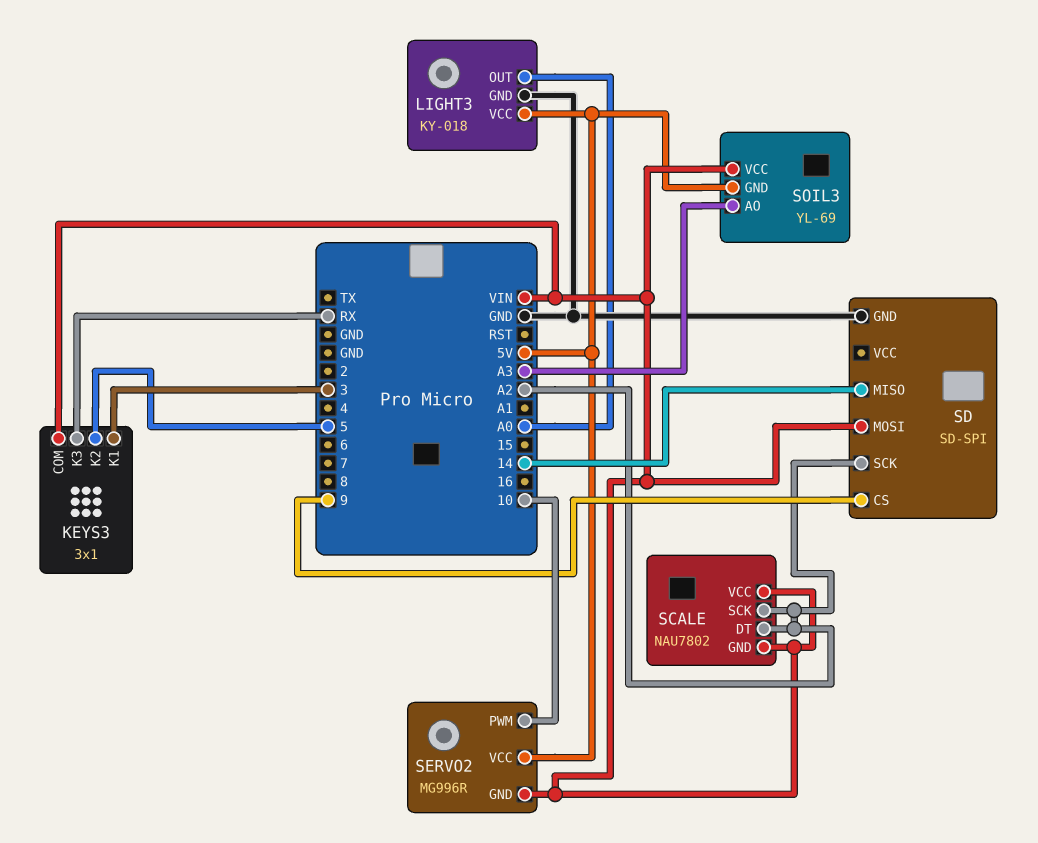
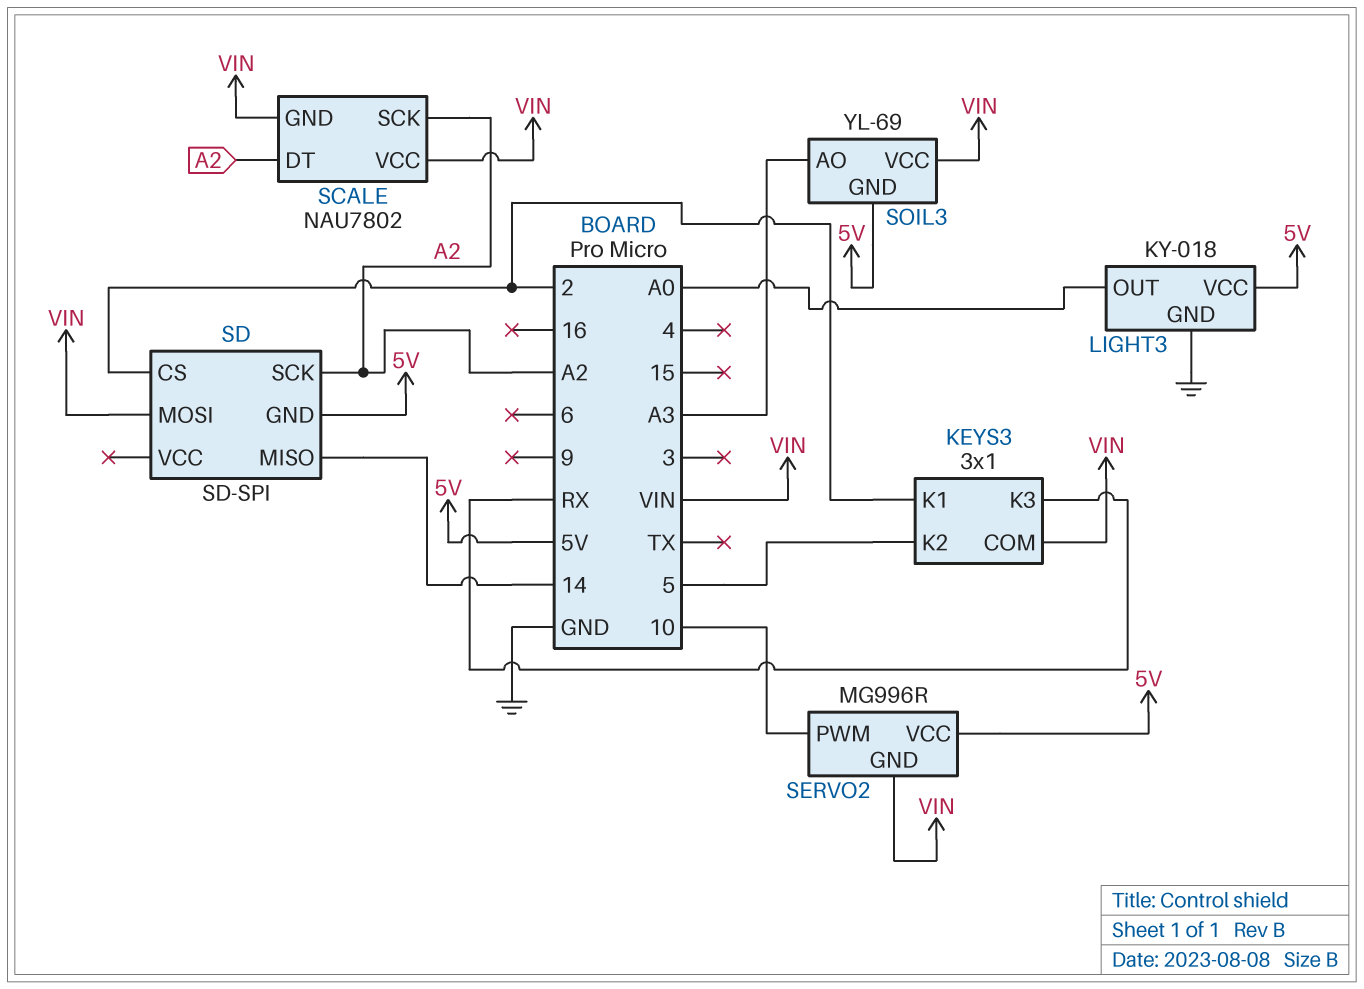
KEYS3 pin K1: 3 -> 2
SD pin CS: 9 -> 2
SD pin GND: GND -> 5V

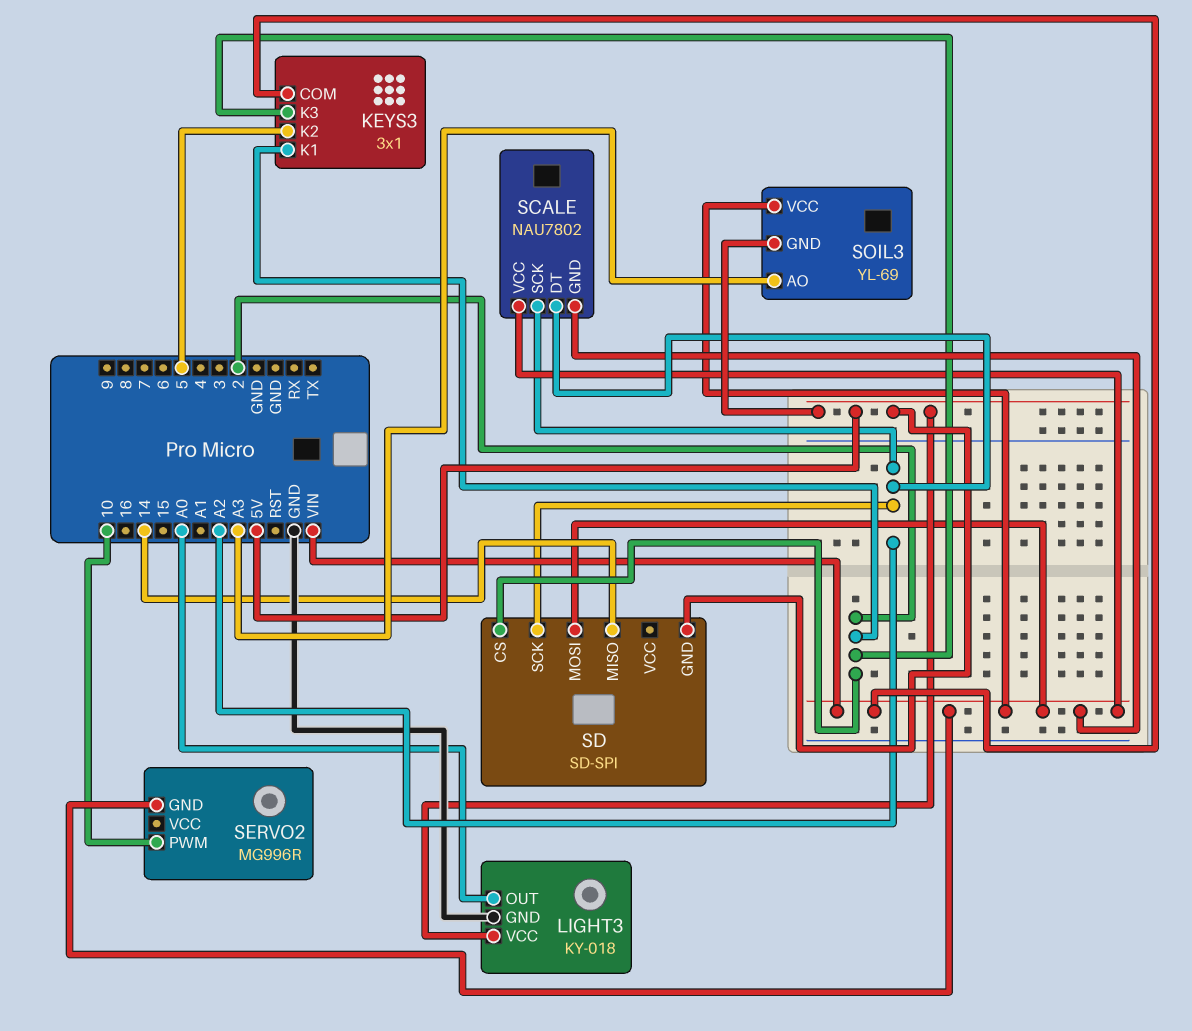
KEYS3 pin K3: RX -> 2
SERVO2 pin VCC: 5V -> none

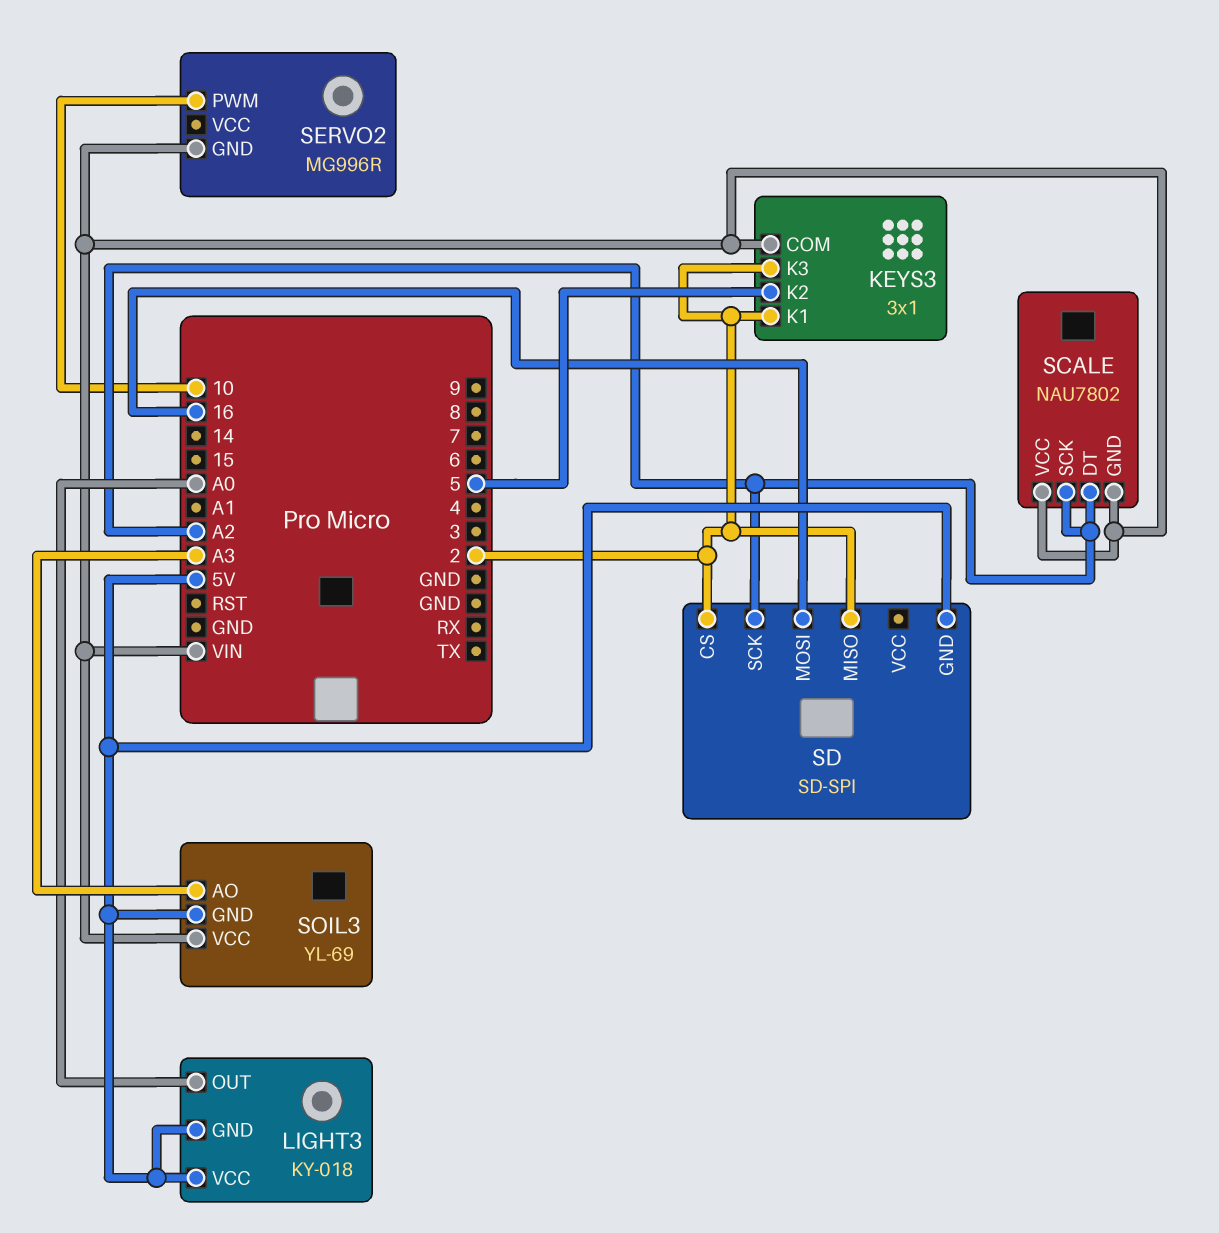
LIGHT3 pin GND: GND -> 5V
SD pin MISO: 14 -> 2
SD pin MOSI: VIN -> 16

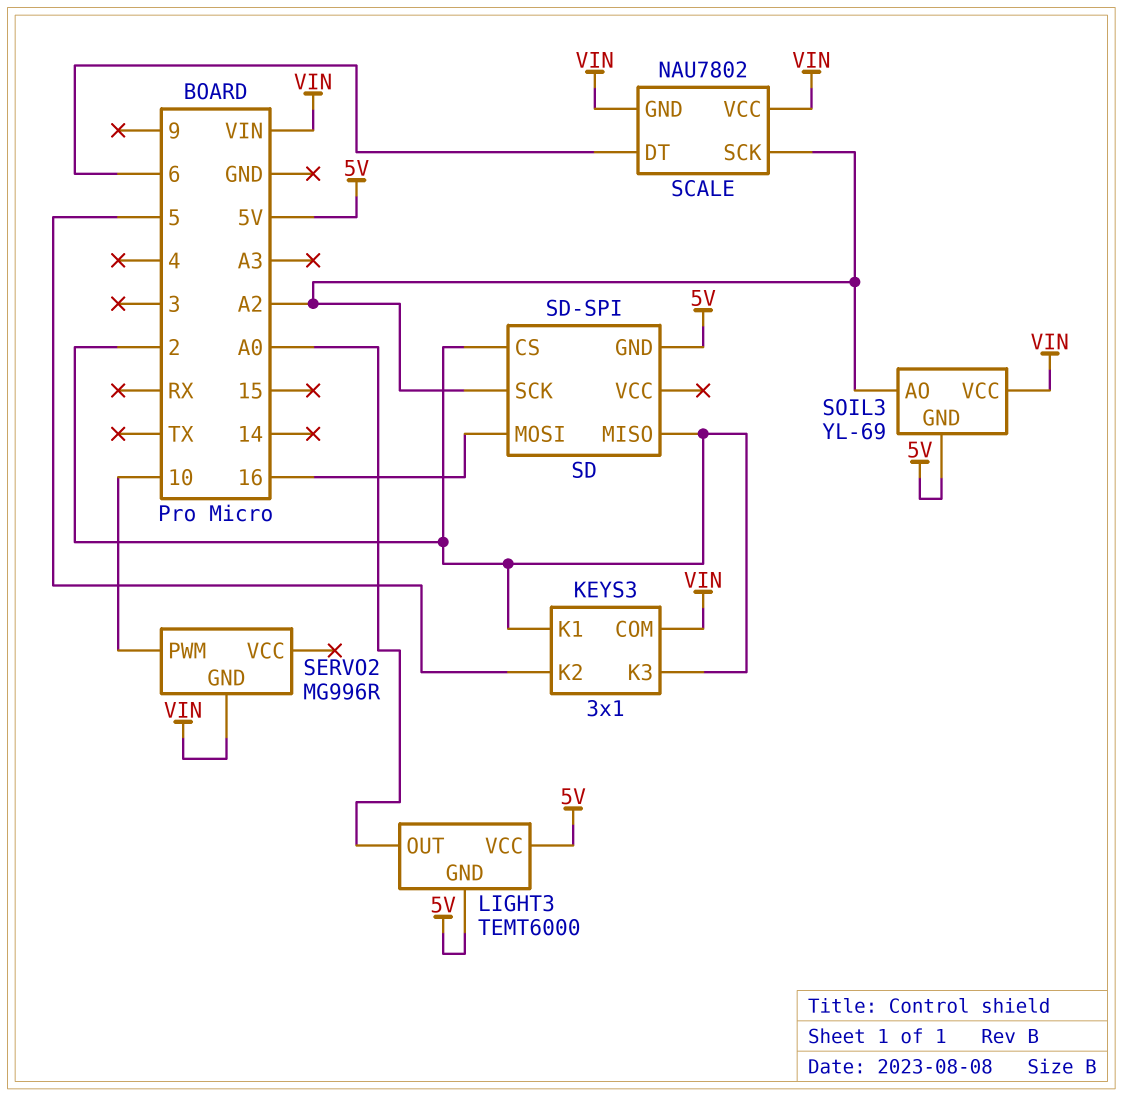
LIGHT3: KY-018 -> TEMT6000
SCALE pin DT: A2 -> 6
SOIL3 pin AO: A3 -> A2

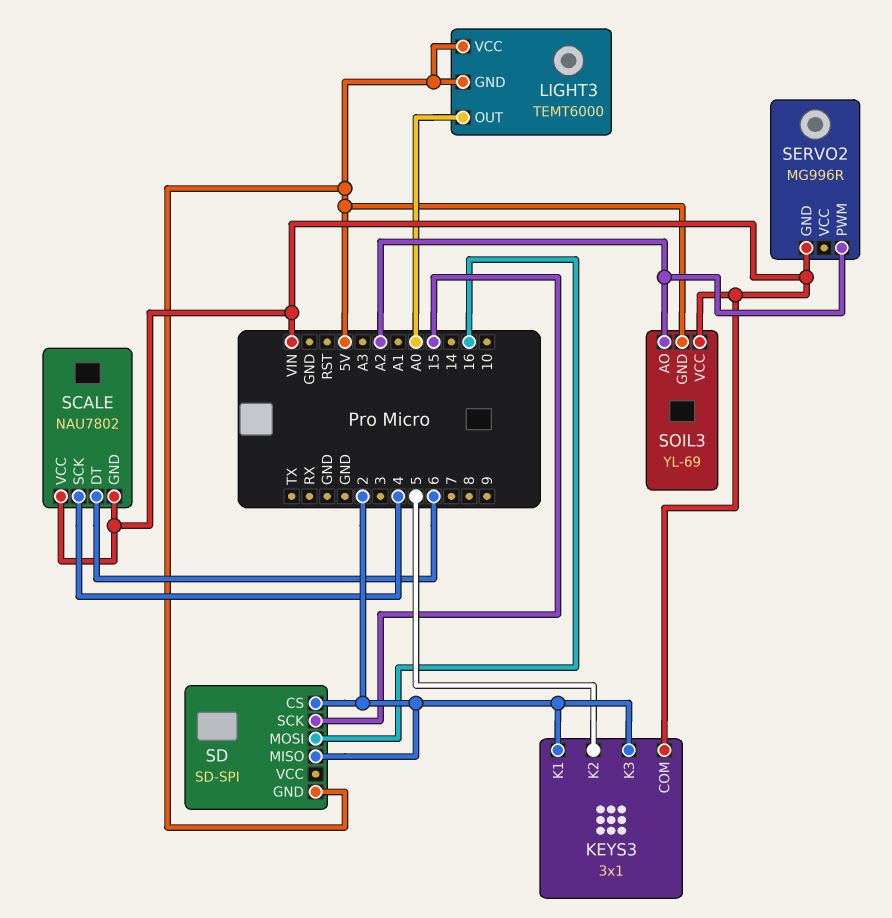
SCALE pin SCK: A2 -> 4
SD pin SCK: A2 -> 15
SERVO2 pin PWM: 10 -> A2

